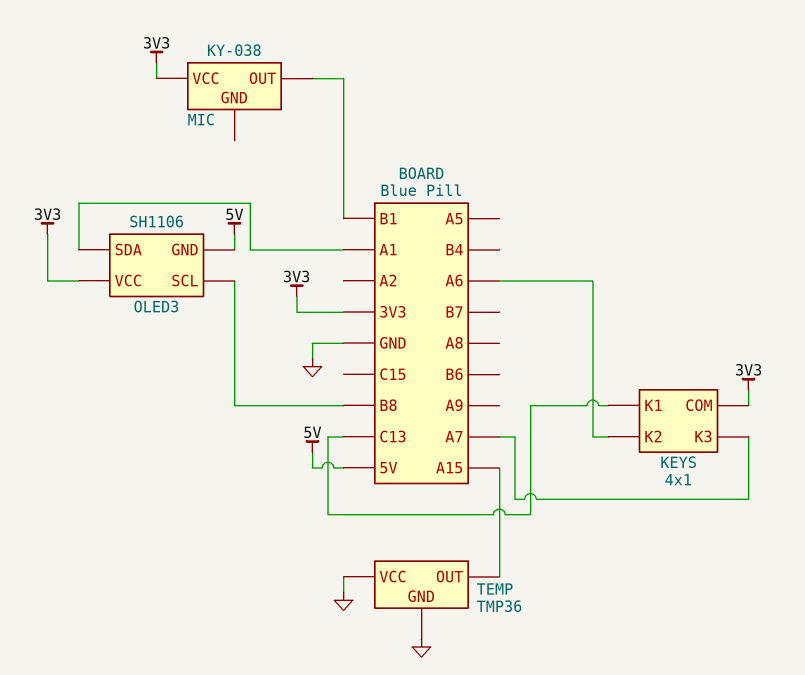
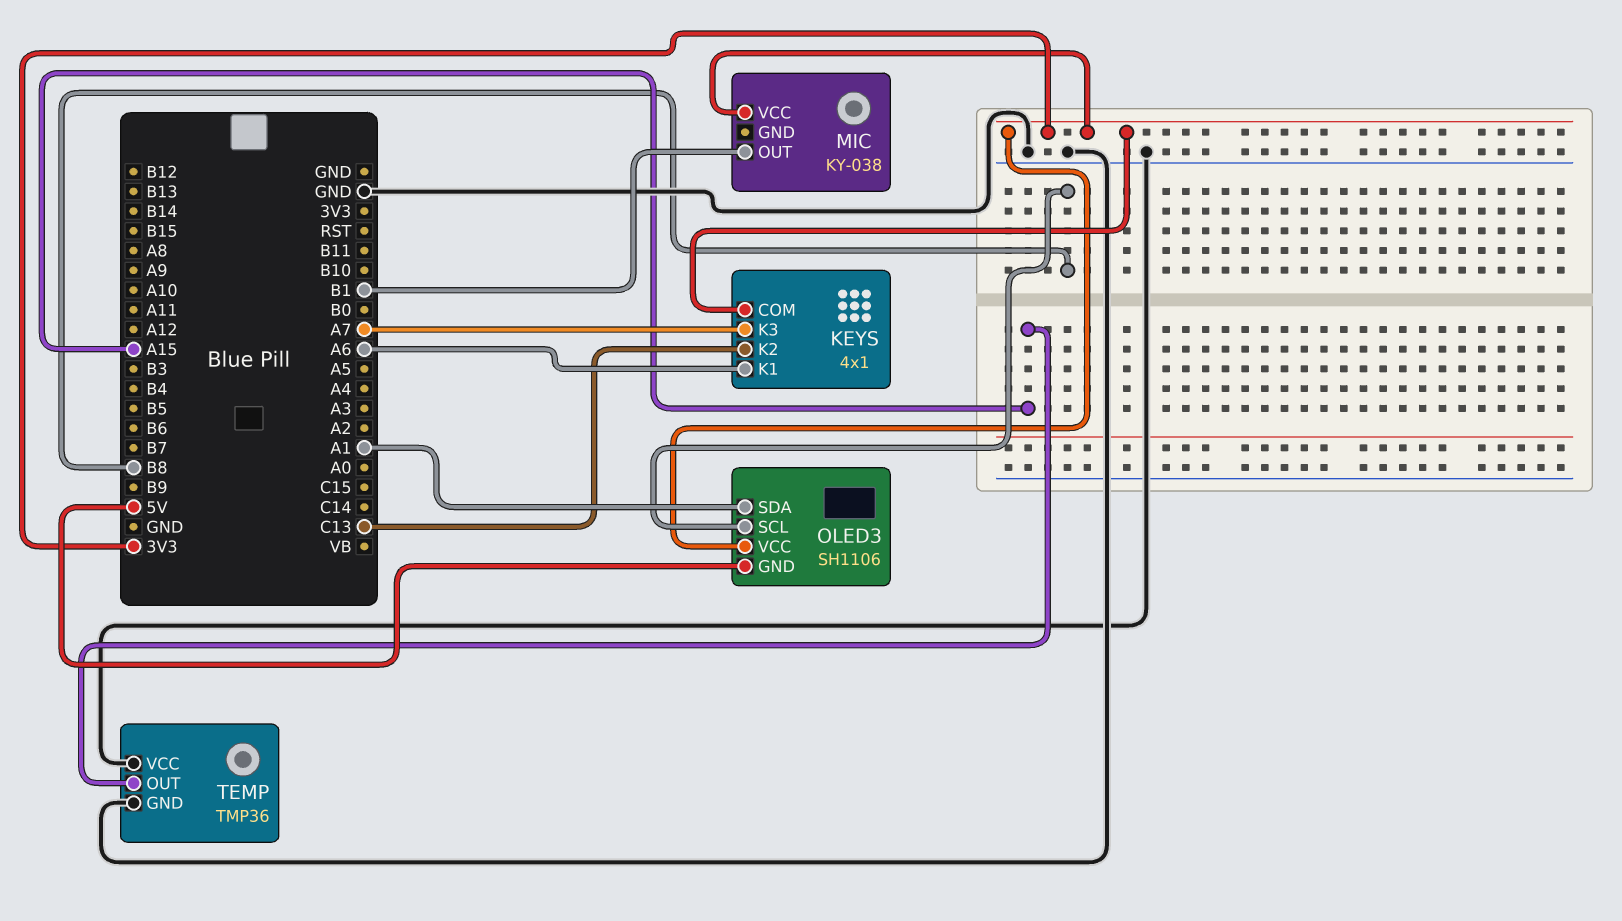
KEYS pin K1: C13 -> A6
KEYS pin K2: A6 -> C13

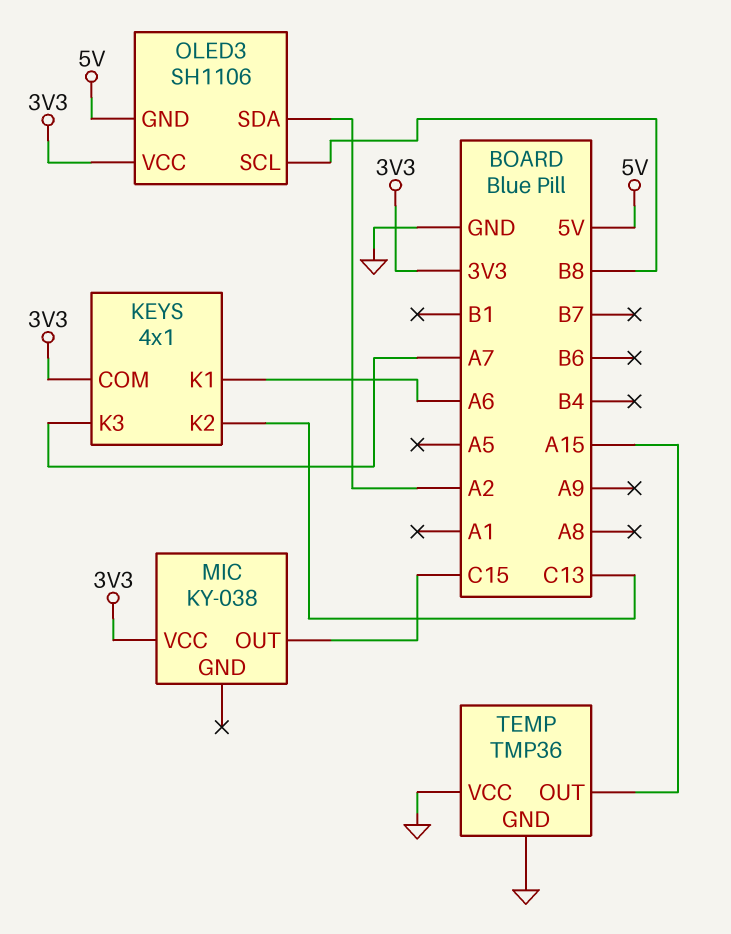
MIC pin OUT: B1 -> C15
OLED3 pin SDA: A1 -> A2

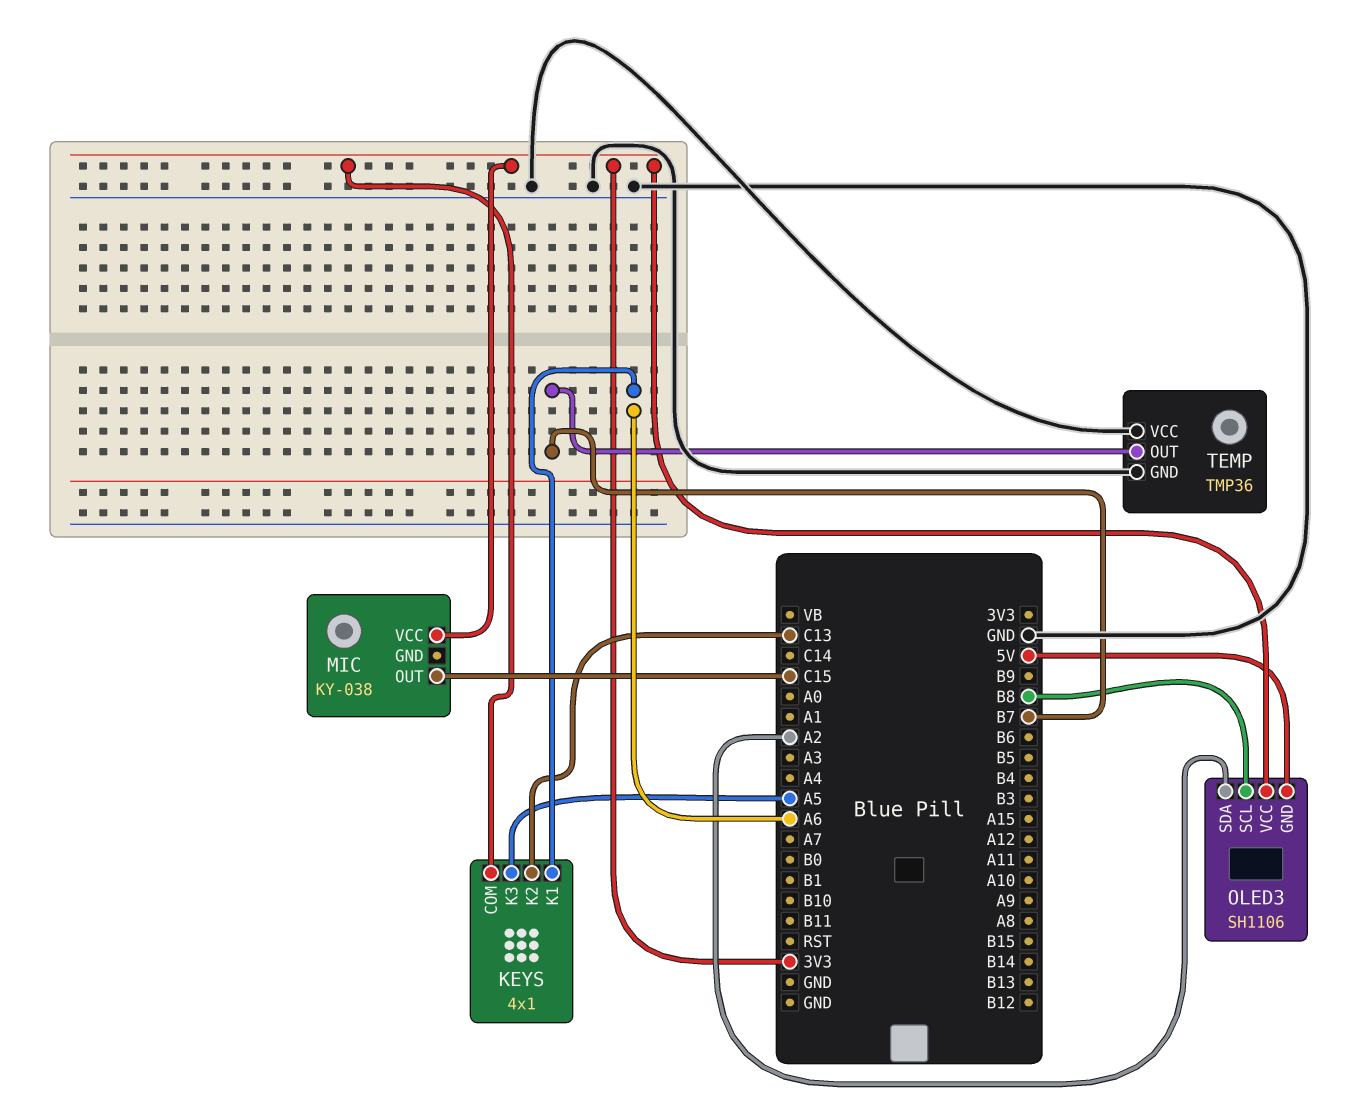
KEYS pin K3: A7 -> A5
TEMP pin OUT: A15 -> B7

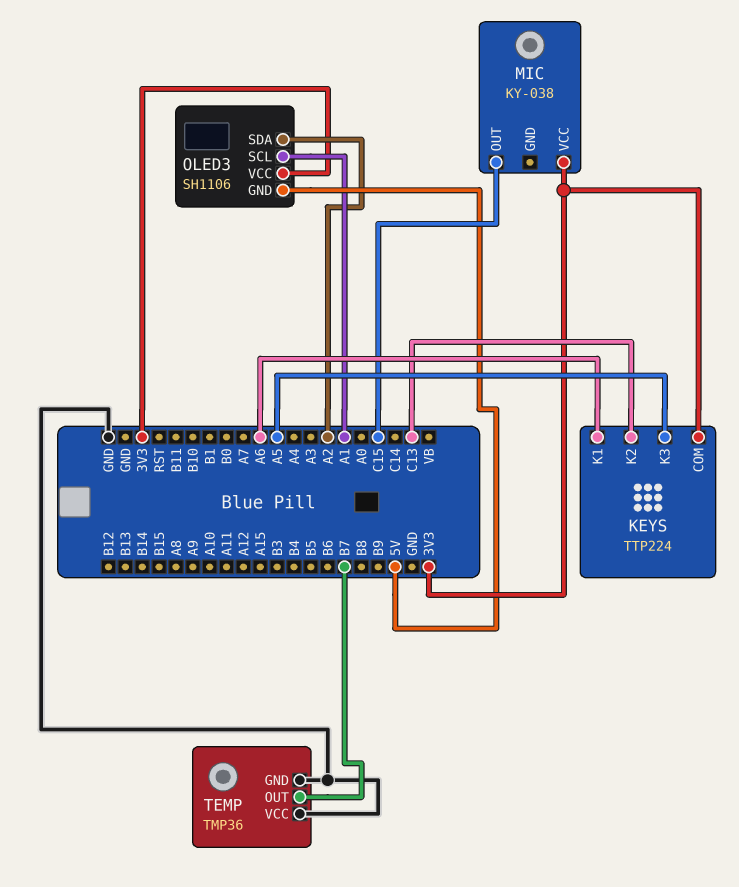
KEYS: 4x1 -> TTP224
OLED3 pin SCL: B8 -> A1

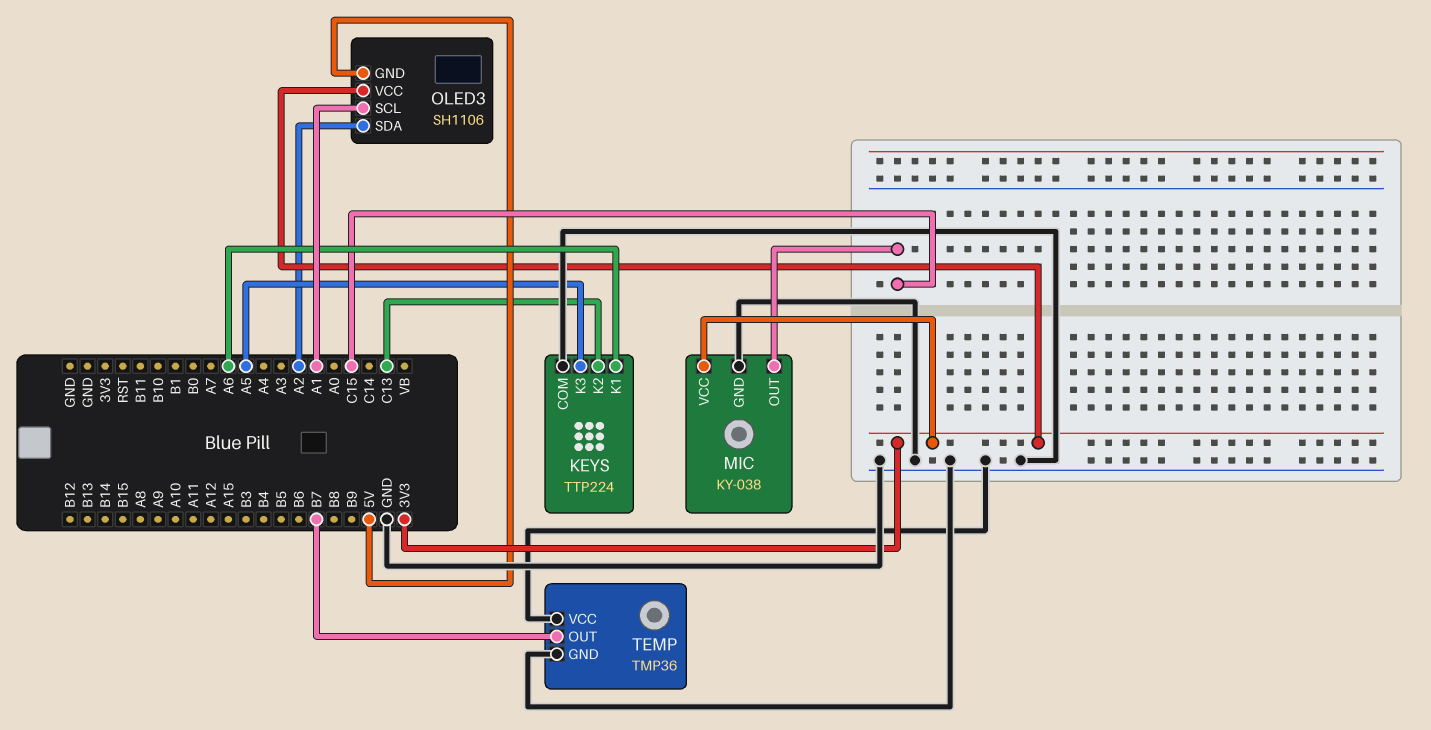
KEYS pin COM: 3V3 -> GND
MIC pin GND: none -> GND

